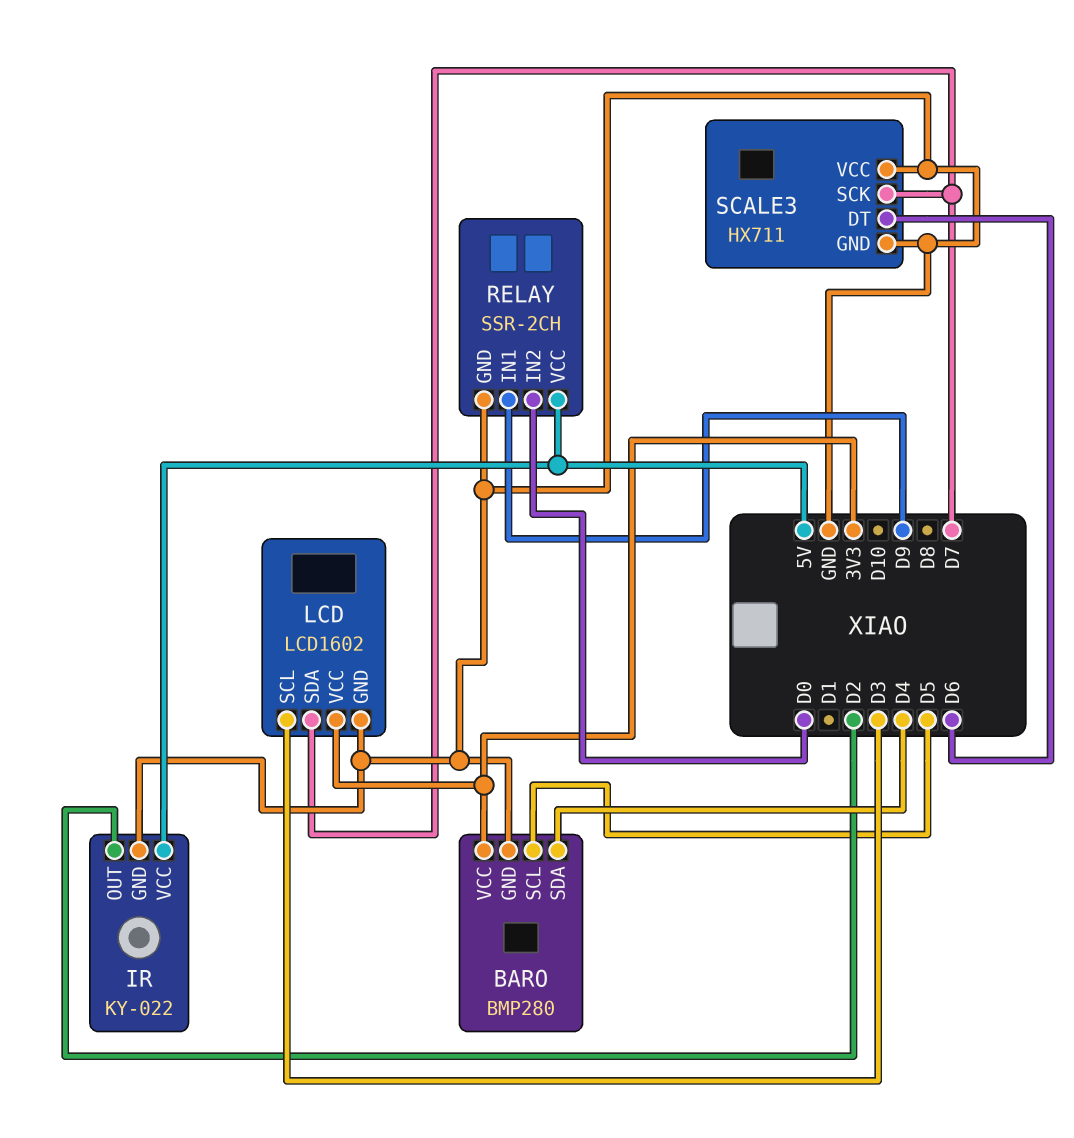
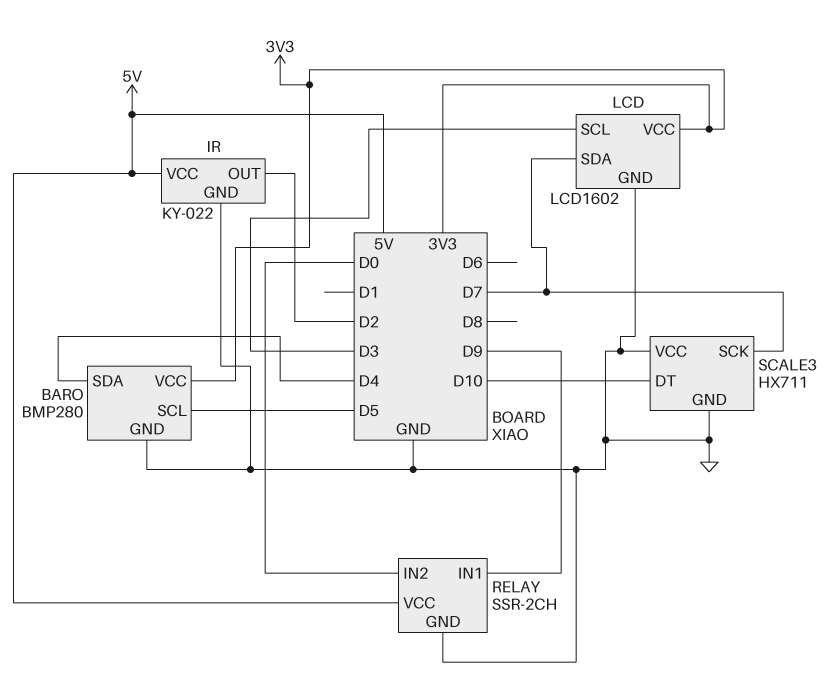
SCALE3 pin DT: D6 -> D10

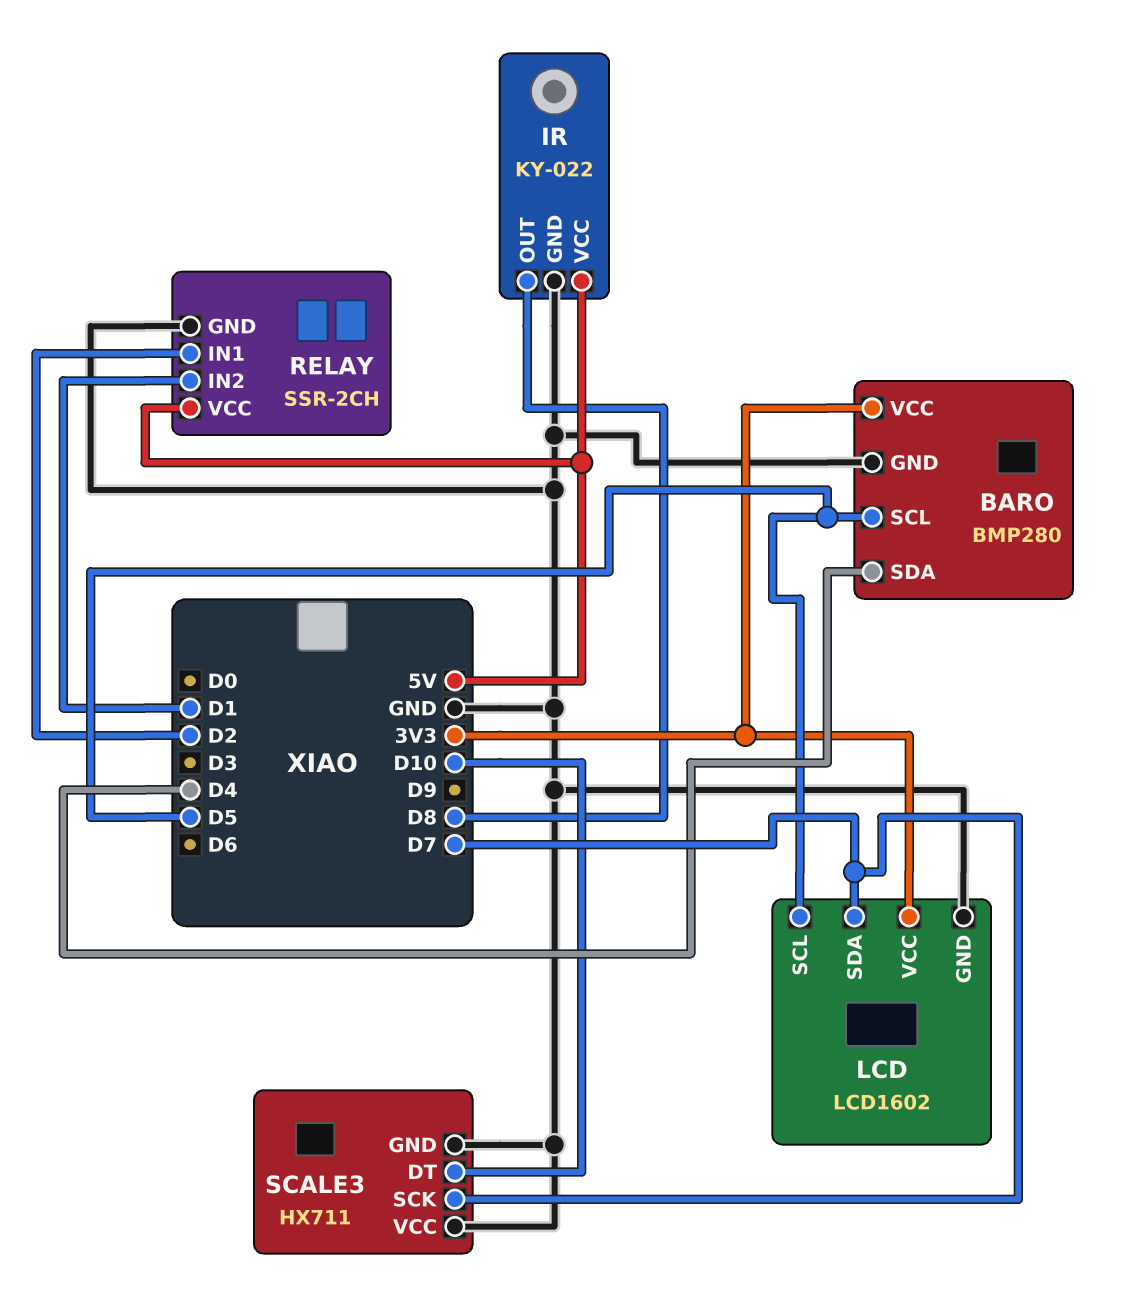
IR pin OUT: D2 -> D8
LCD pin SCL: D3 -> D5
RELAY pin IN1: D9 -> D2
RELAY pin IN2: D0 -> D1

